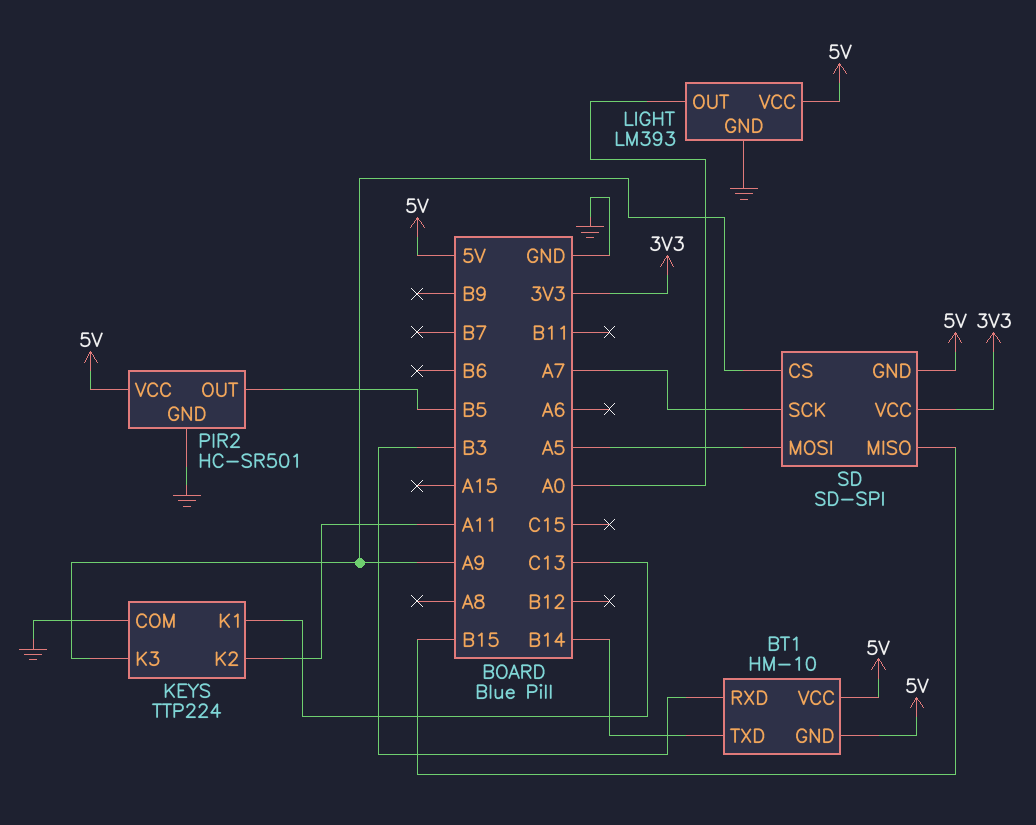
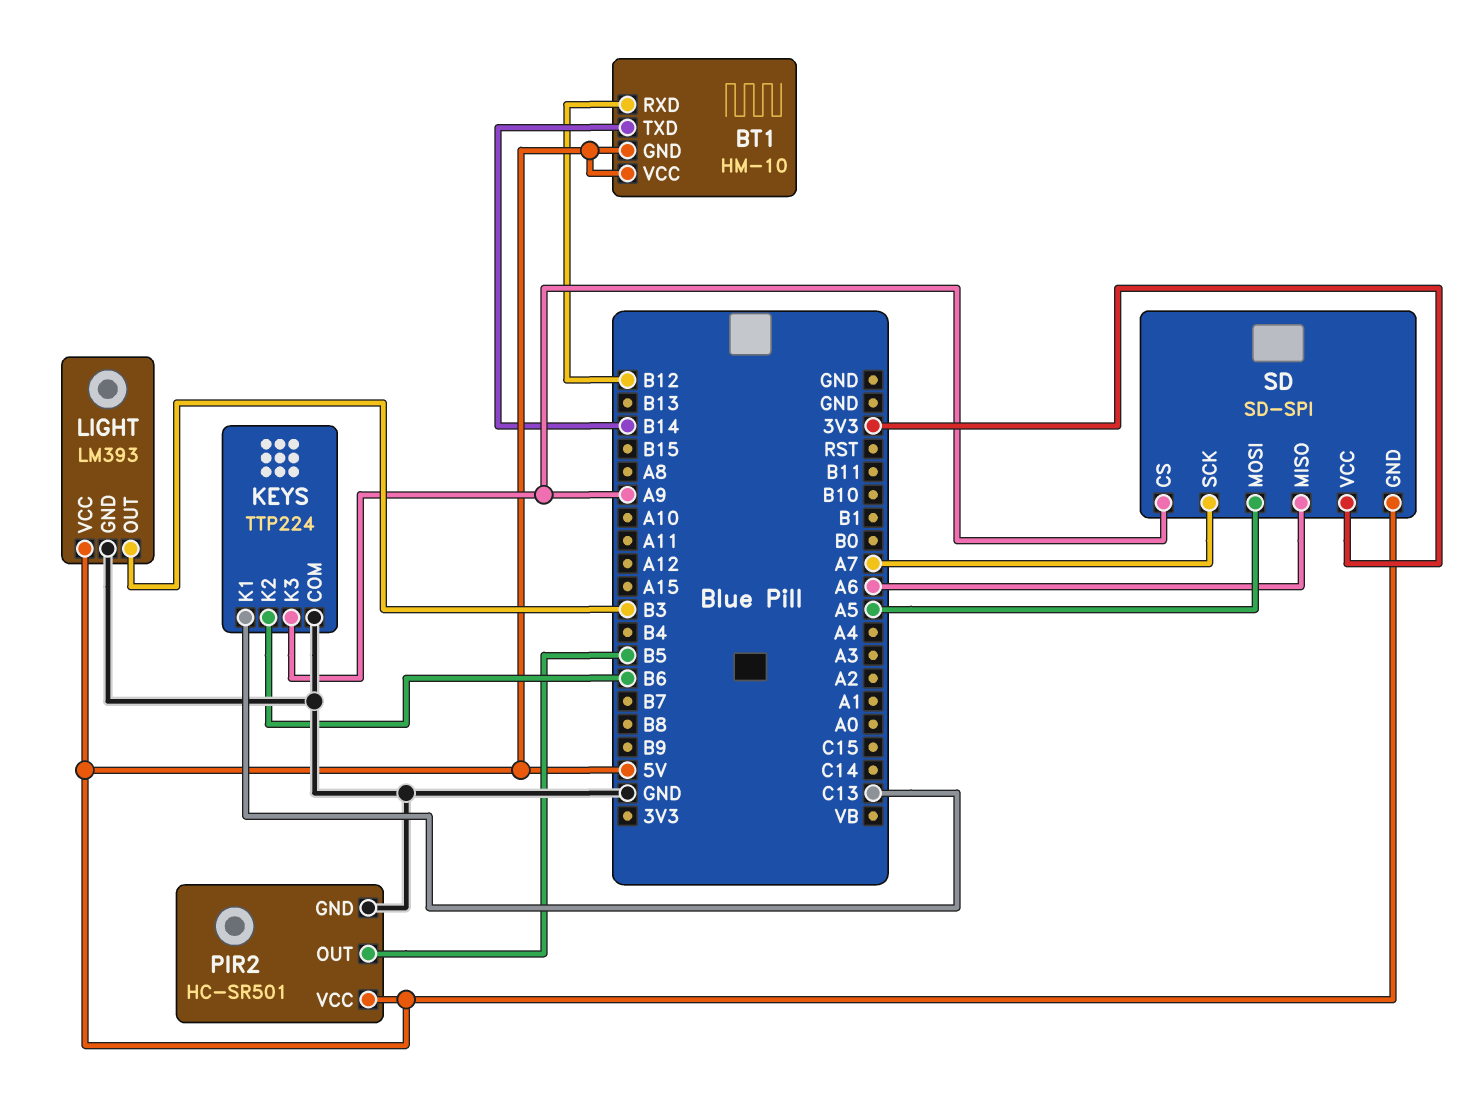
BT1 pin RXD: B3 -> B12
KEYS pin K2: A11 -> B6
LIGHT pin OUT: A0 -> B3
SD pin MISO: B15 -> A6

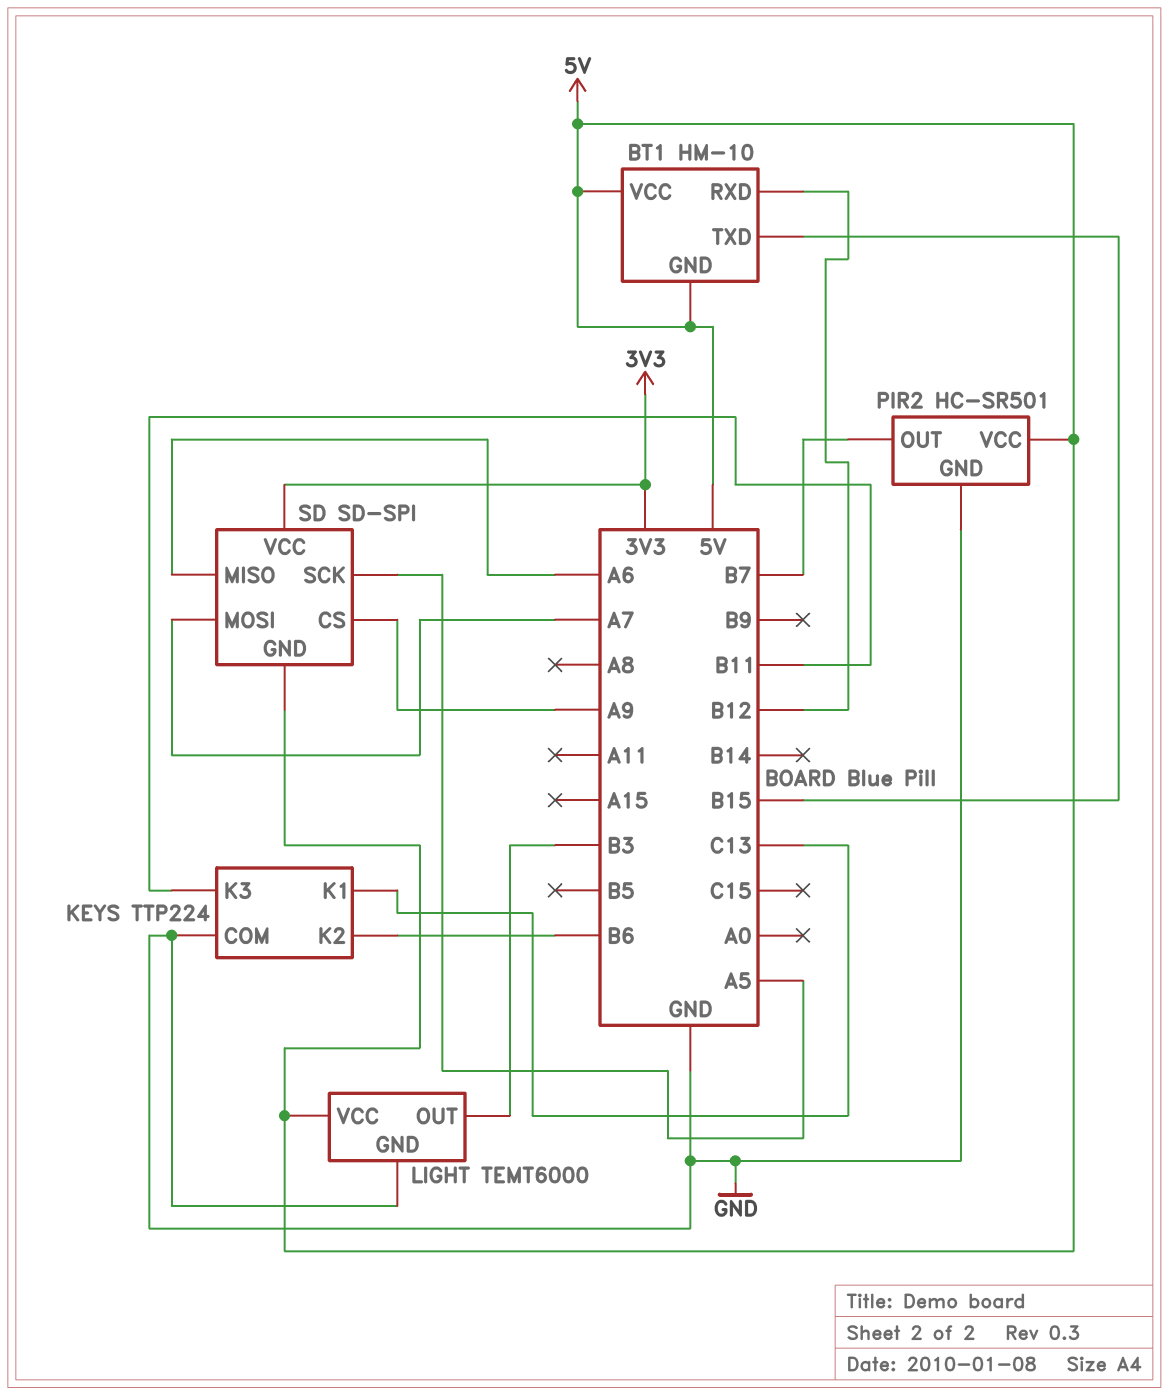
BT1 pin TXD: B14 -> B15
KEYS pin K3: A9 -> B11
LIGHT: LM393 -> TEMT6000
PIR2 pin OUT: B5 -> B7
SD pin MOSI: A5 -> A7
SD pin SCK: A7 -> A5

